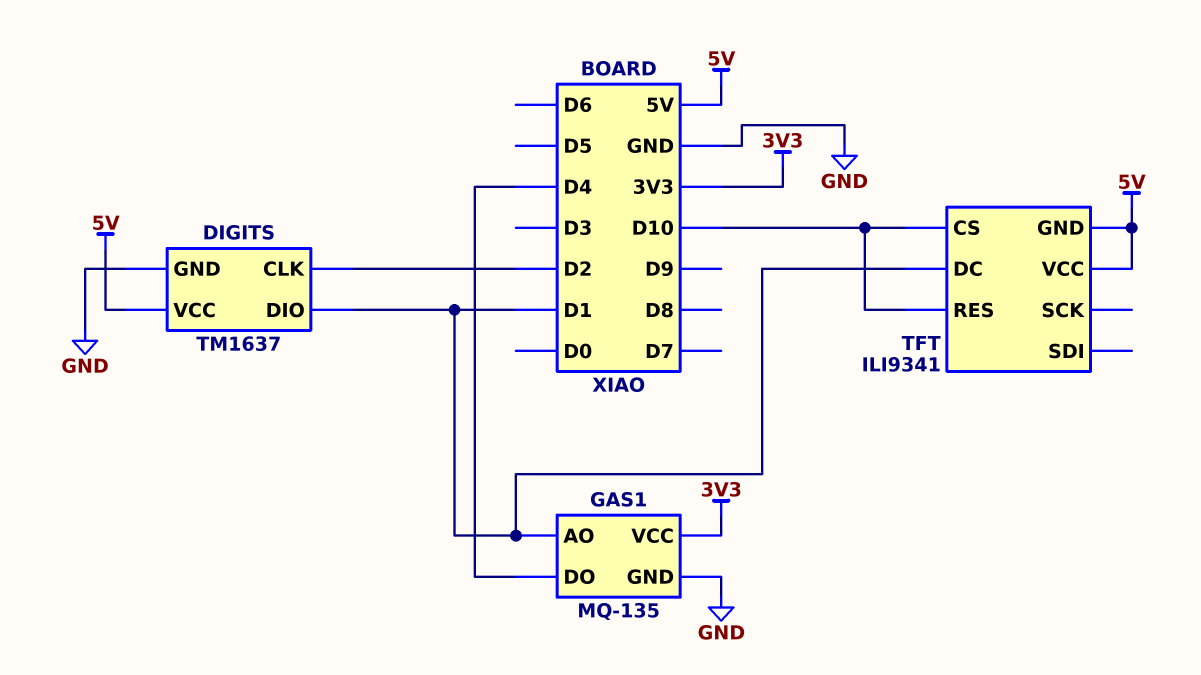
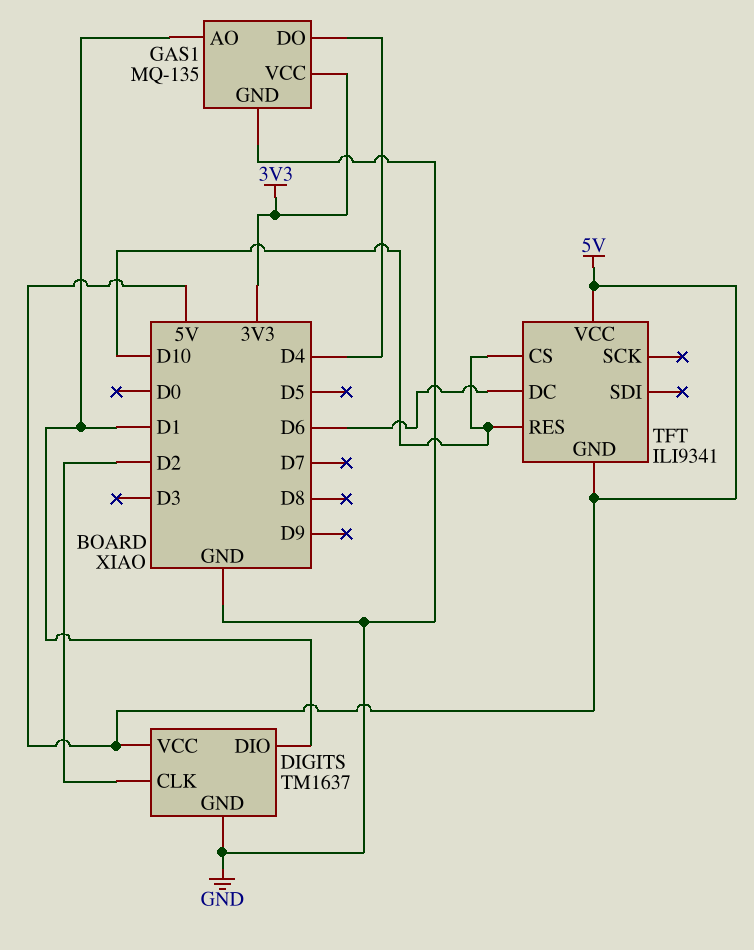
TFT pin DC: D1 -> D6

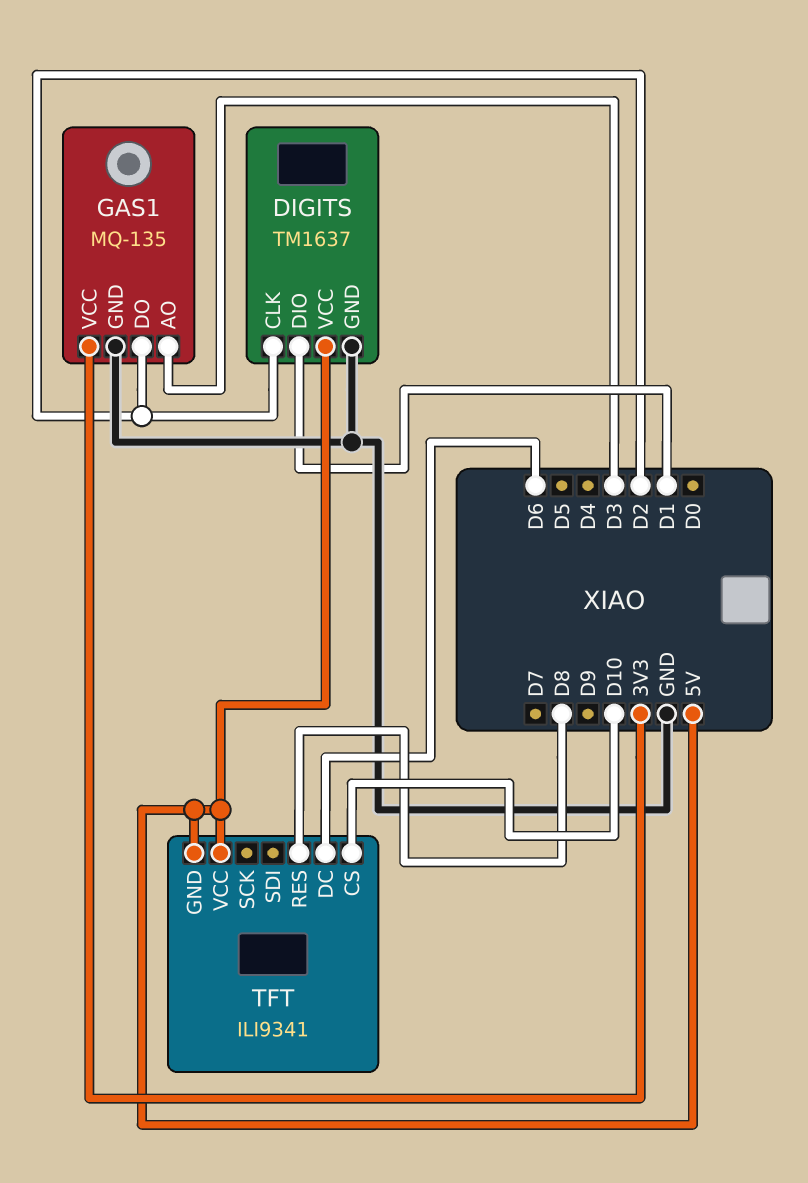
GAS1 pin AO: D1 -> D3
GAS1 pin DO: D4 -> D2
TFT pin RES: D10 -> D8

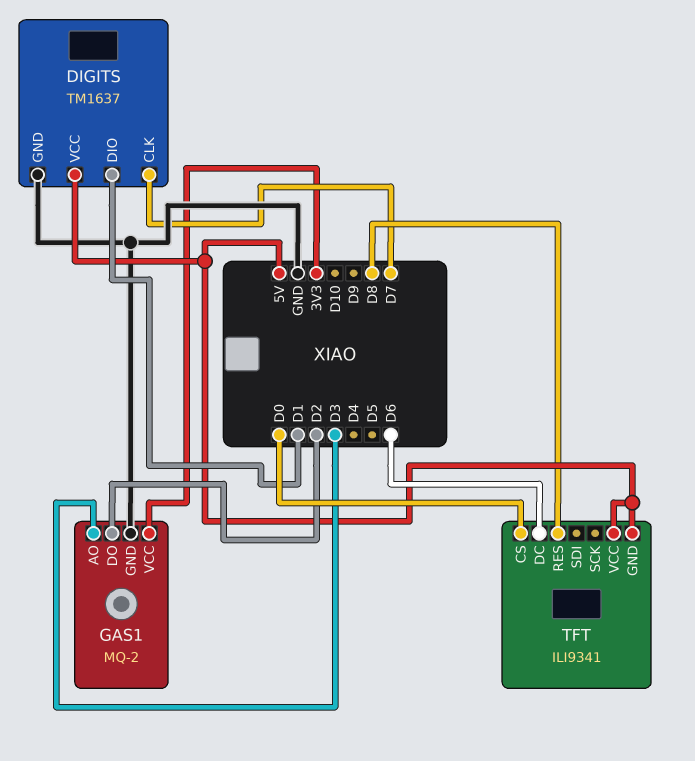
DIGITS pin CLK: D2 -> D7
GAS1: MQ-135 -> MQ-2
TFT pin CS: D10 -> D0

